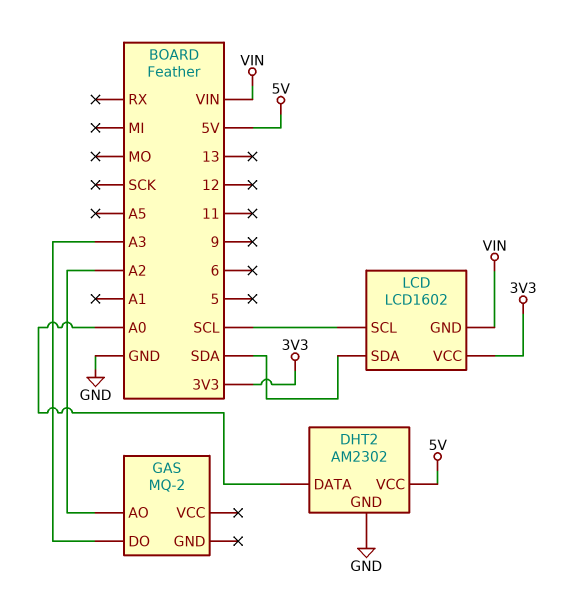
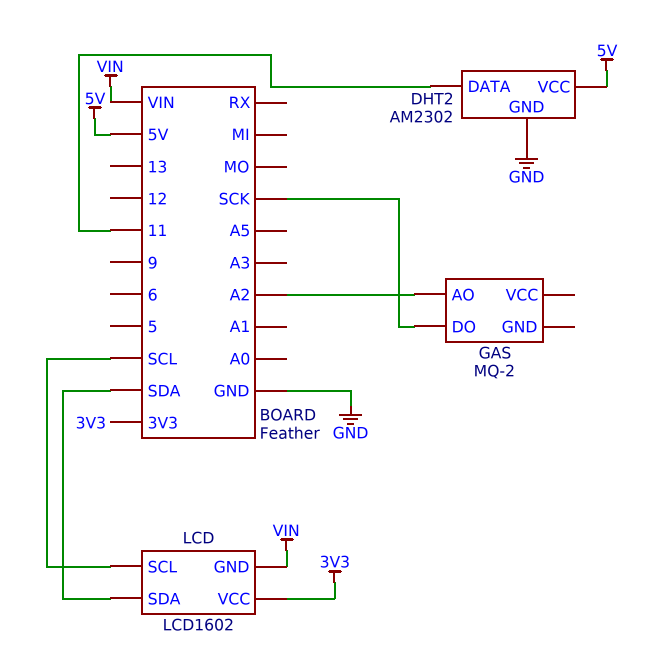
DHT2 pin DATA: A0 -> 11
GAS pin DO: A3 -> SCK

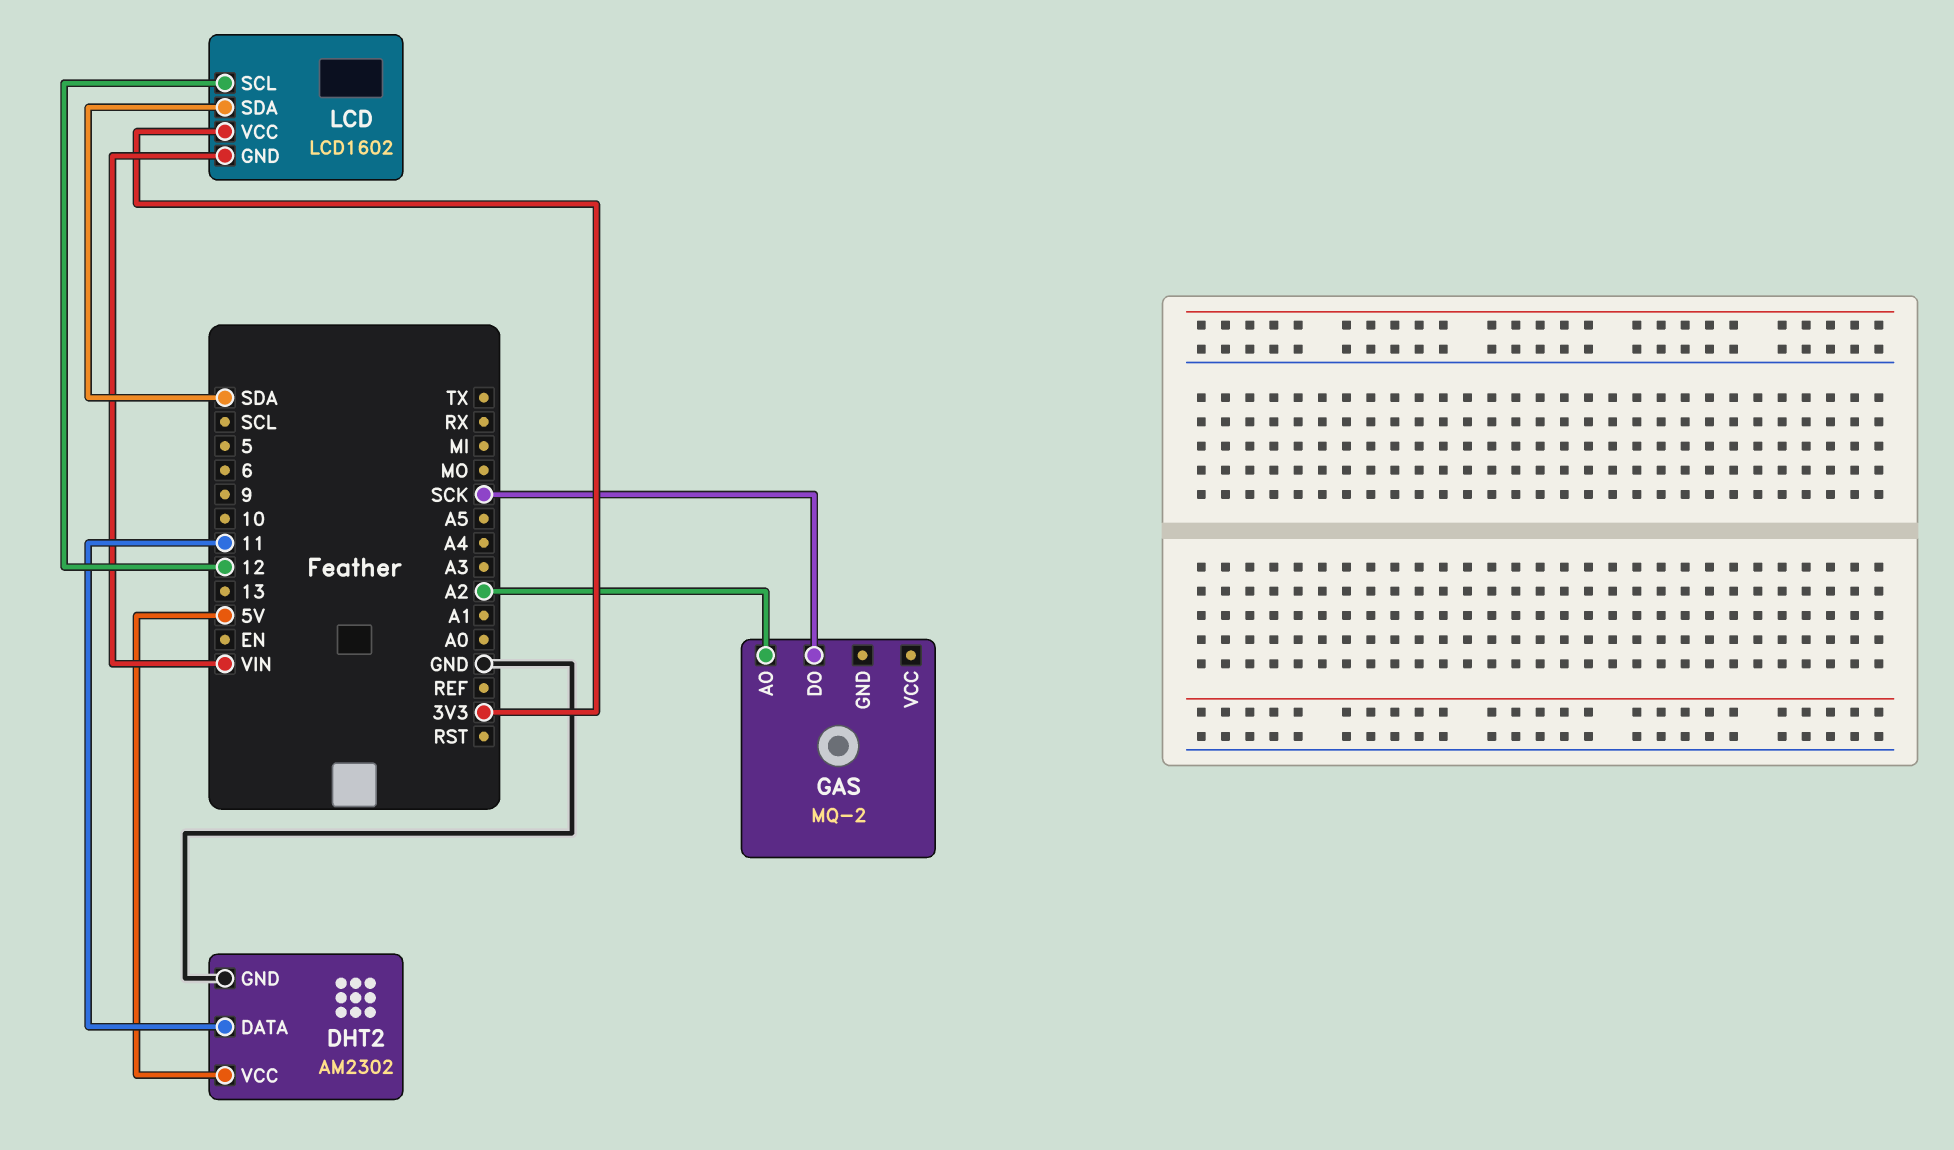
LCD pin SCL: SCL -> 12

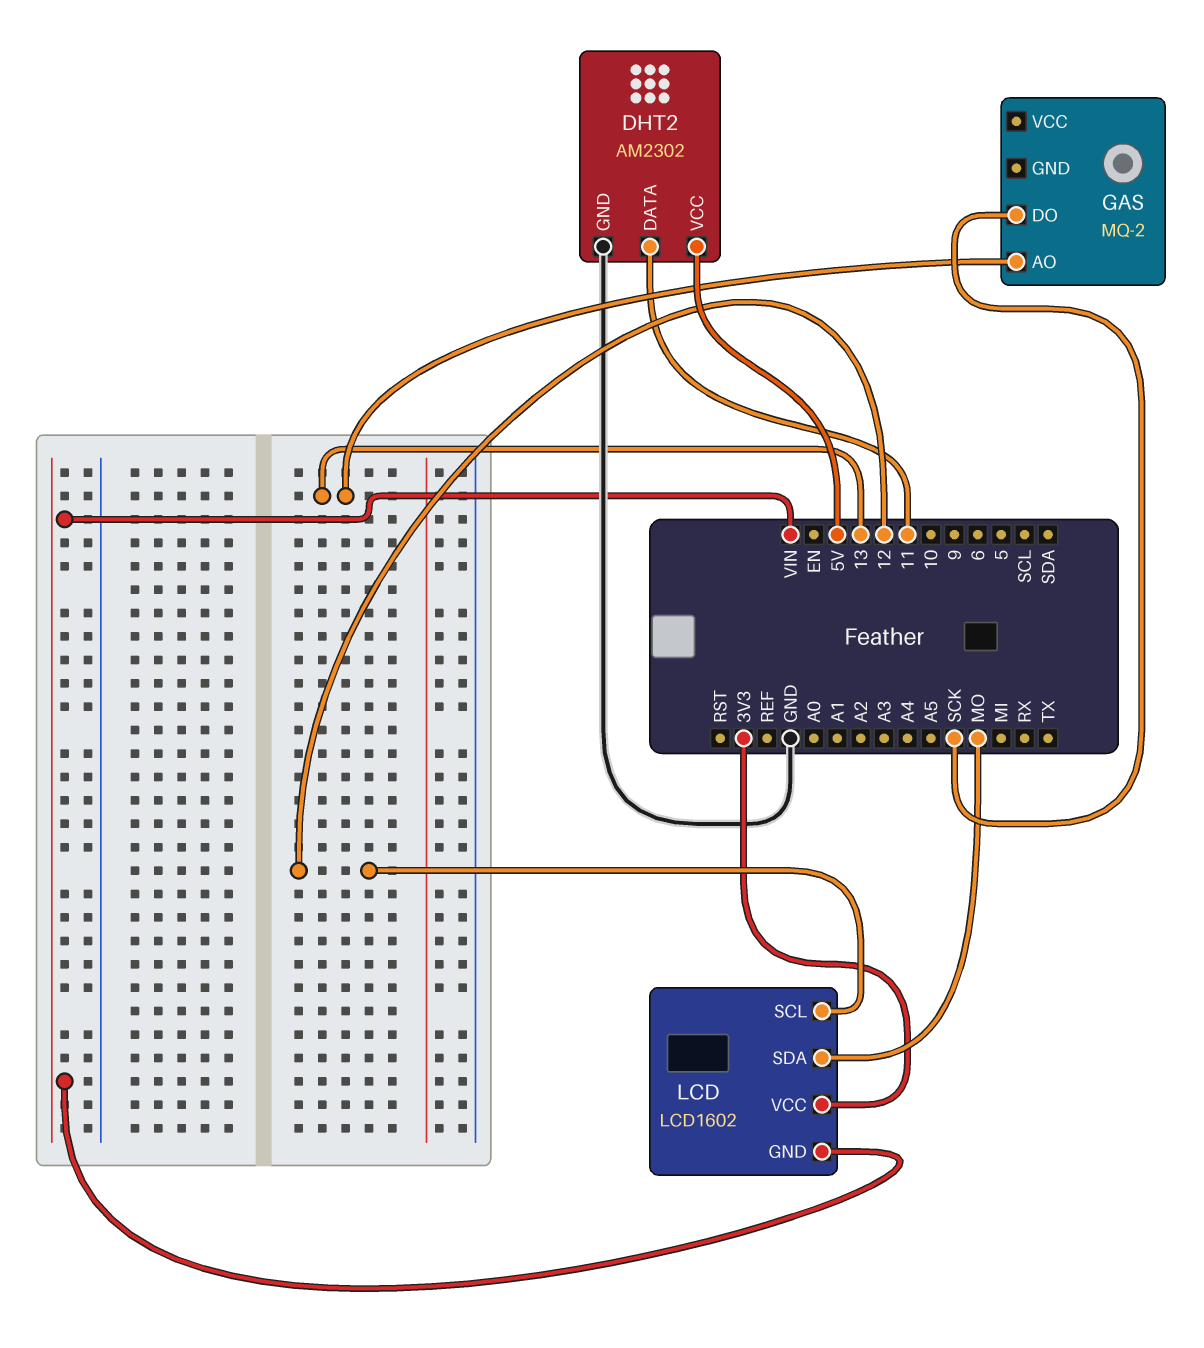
GAS pin AO: A2 -> 13
LCD pin SDA: SDA -> MO

